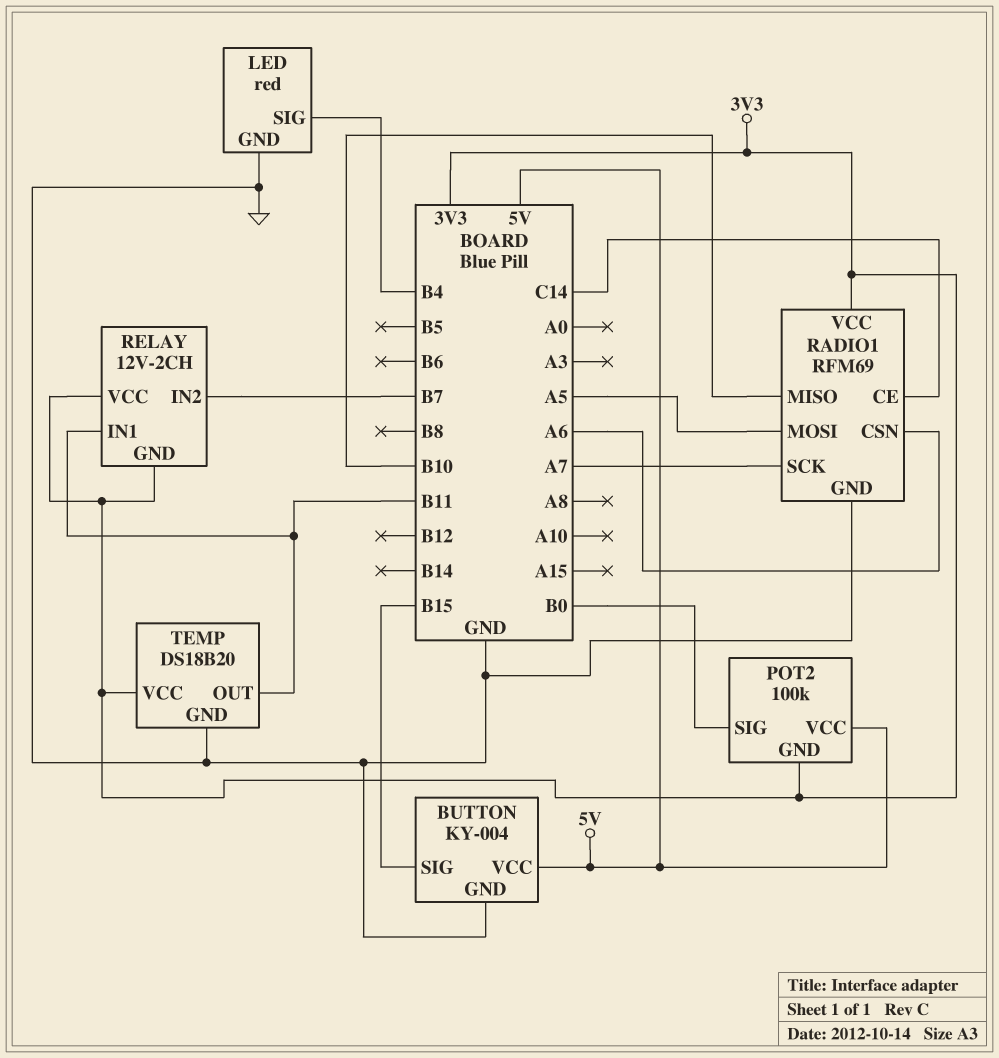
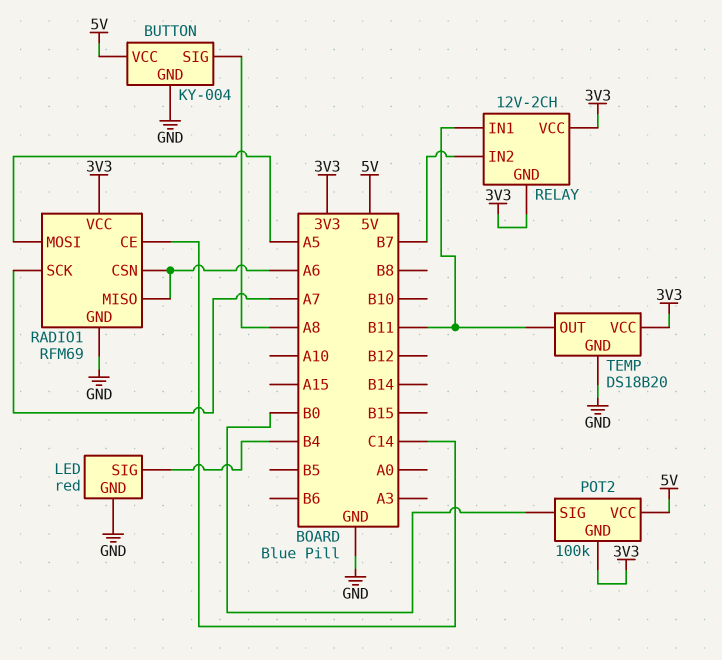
BUTTON pin SIG: B15 -> A8
RADIO1 pin MISO: B10 -> A6

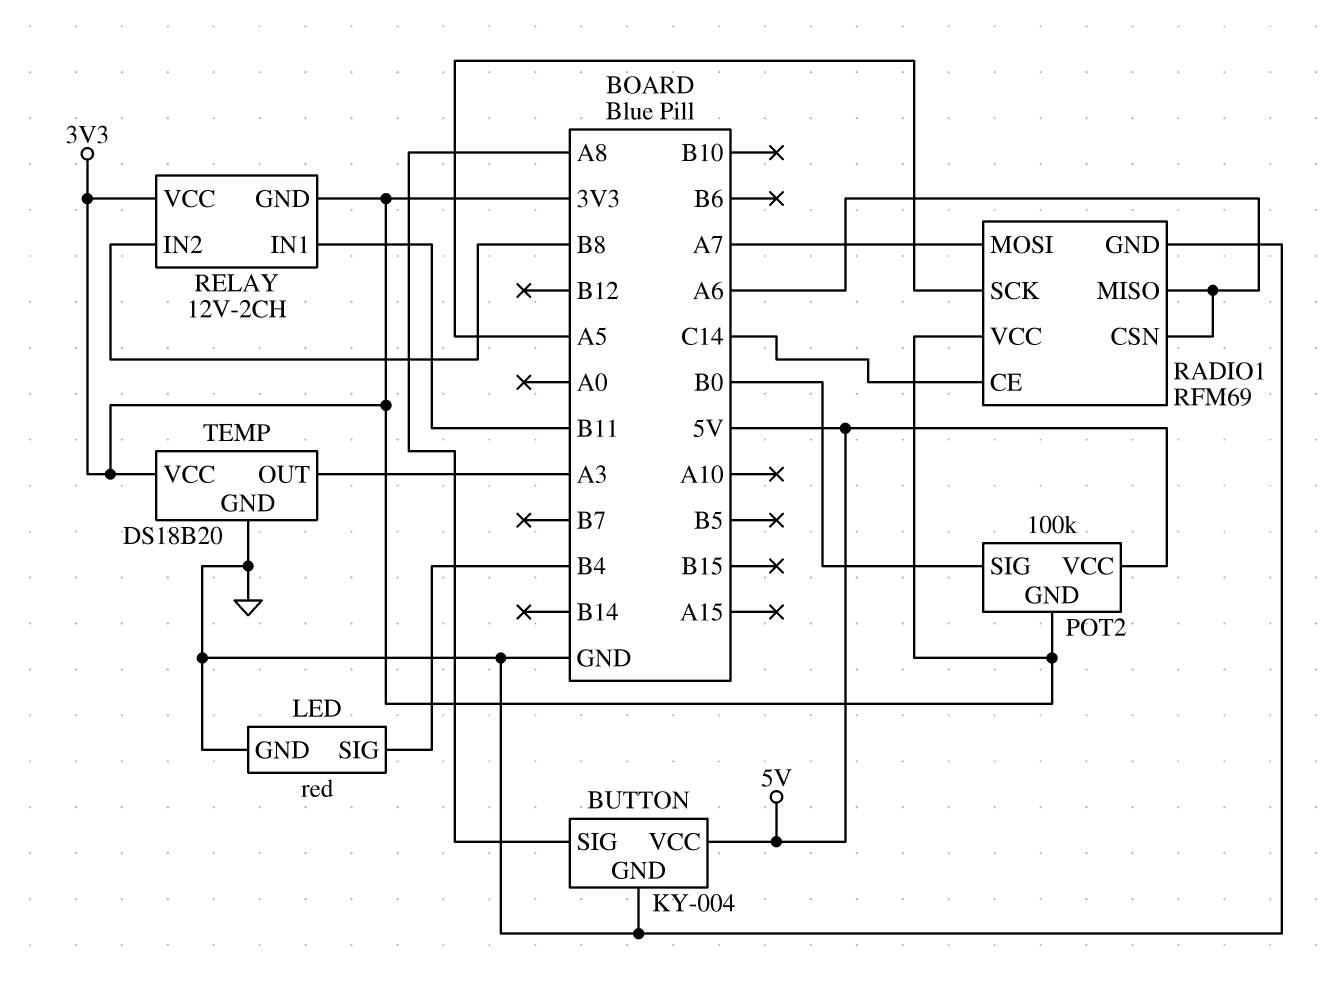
RADIO1 pin MOSI: A5 -> A7
RADIO1 pin SCK: A7 -> A5
RELAY pin IN2: B7 -> B8
TEMP pin OUT: B11 -> A3

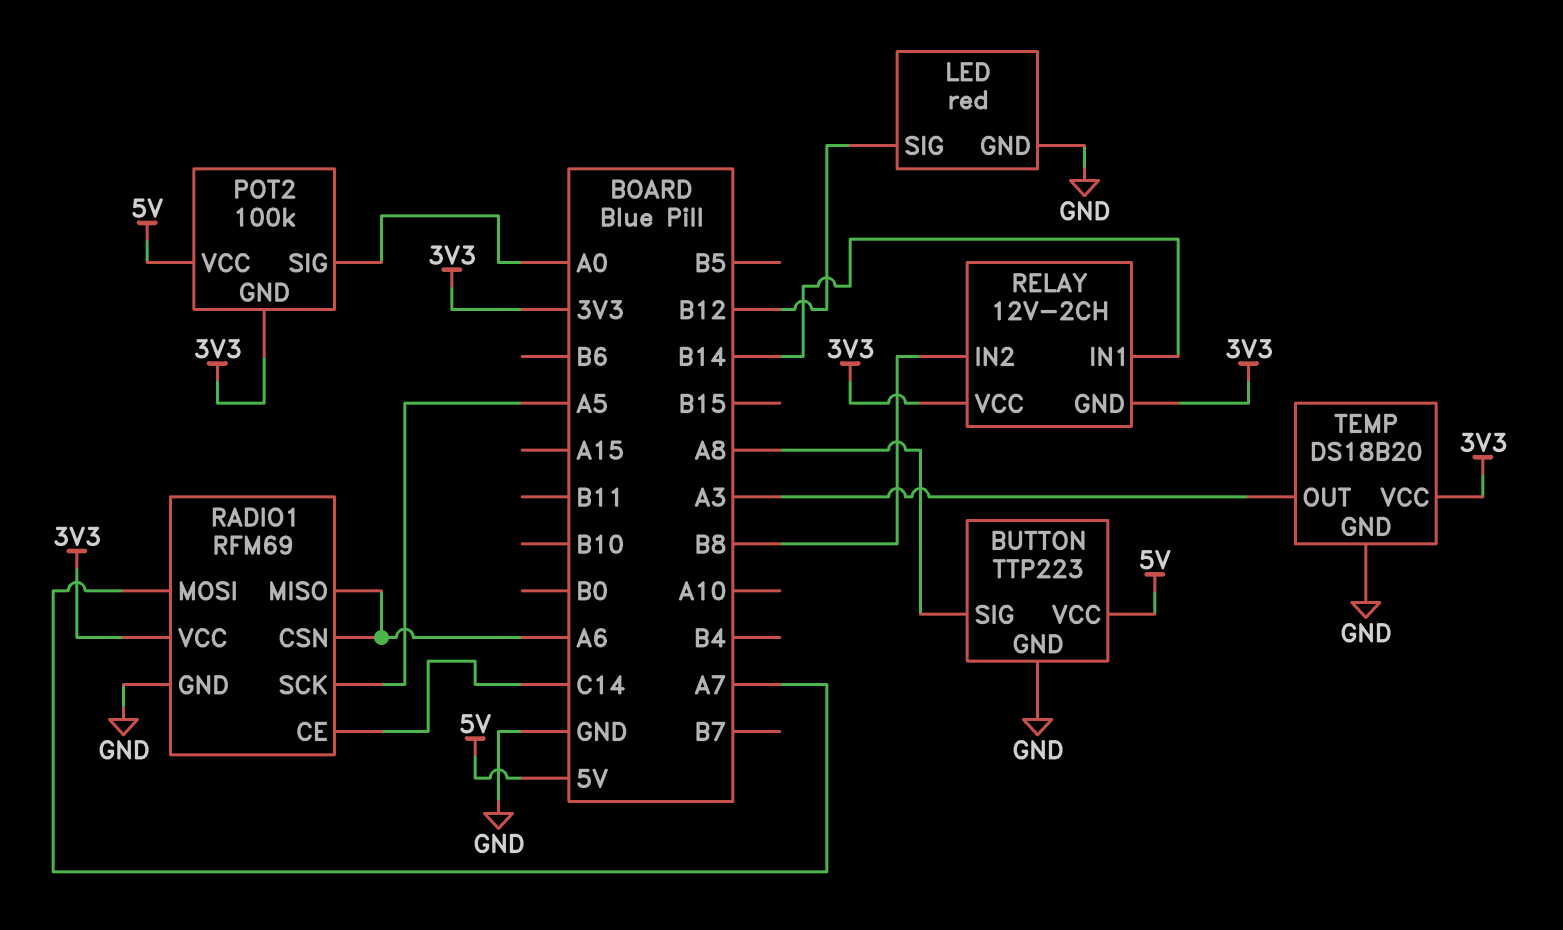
BUTTON: KY-004 -> TTP223
LED pin SIG: B4 -> B12
POT2 pin SIG: B0 -> A0
RELAY pin IN1: B11 -> B14

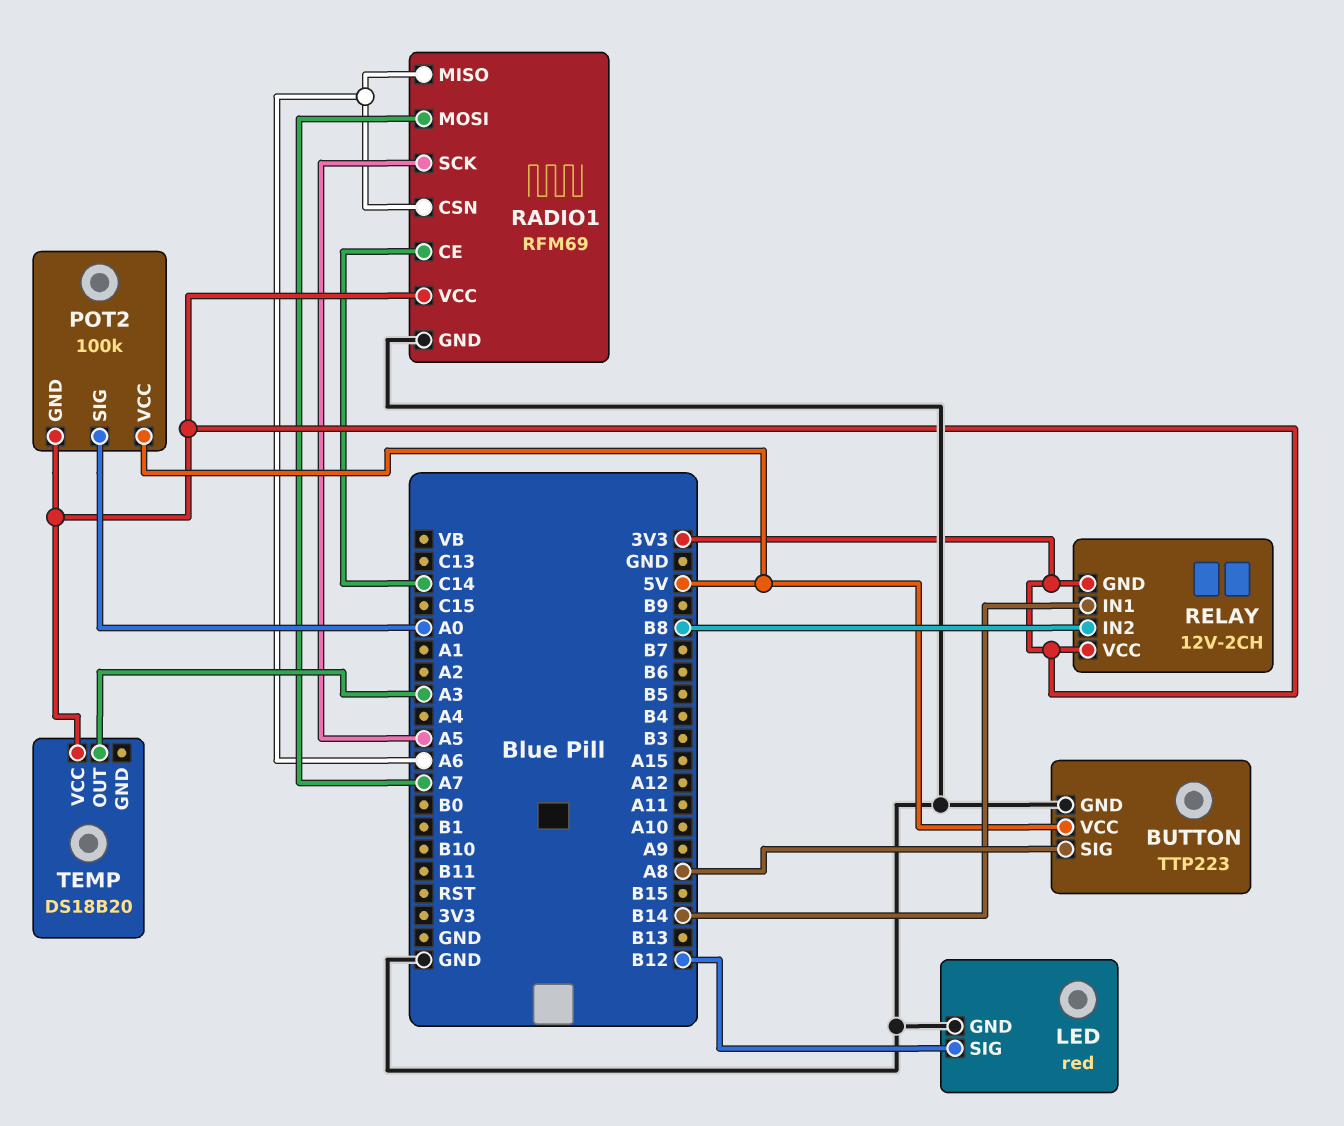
TEMP pin GND: GND -> none

